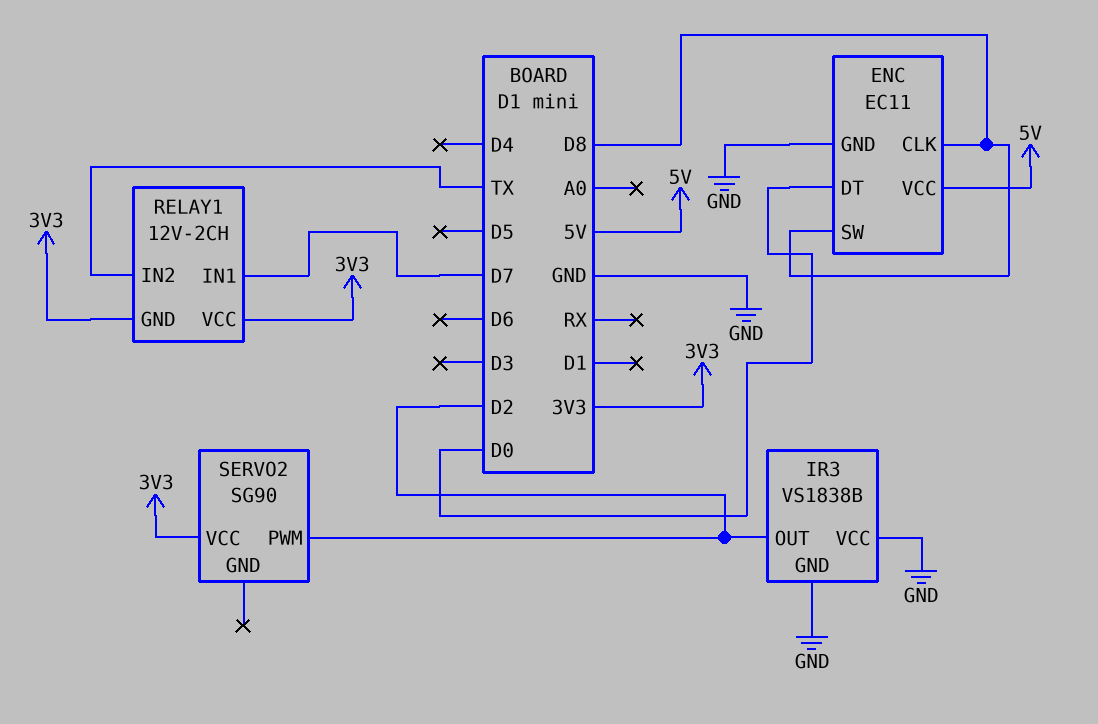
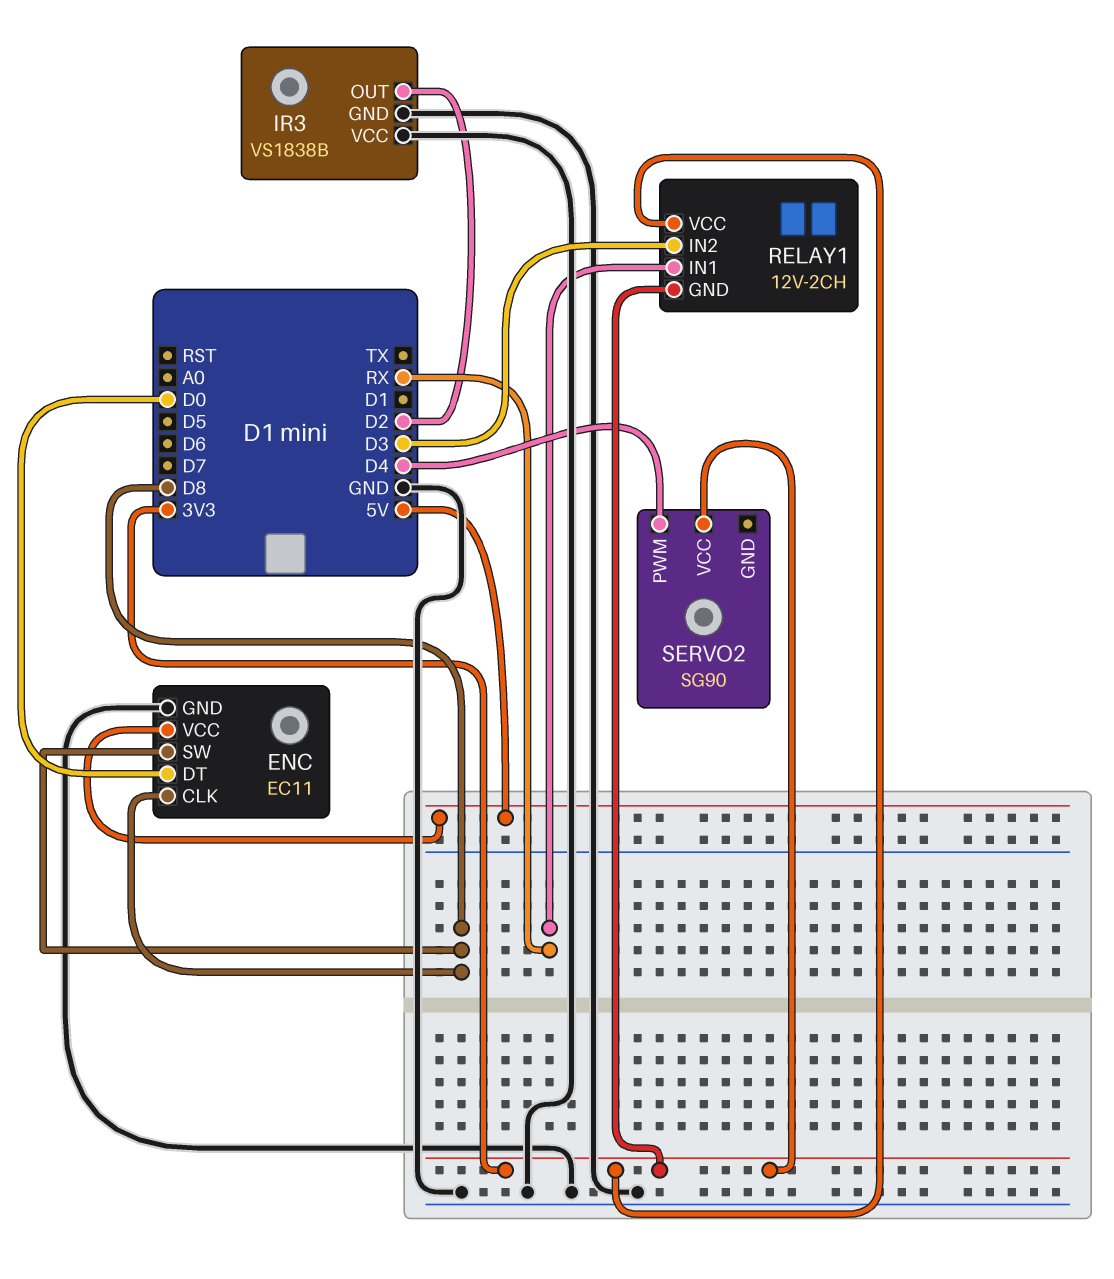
RELAY1 pin IN1: D7 -> RX
RELAY1 pin IN2: TX -> D3
SERVO2 pin PWM: D2 -> D4

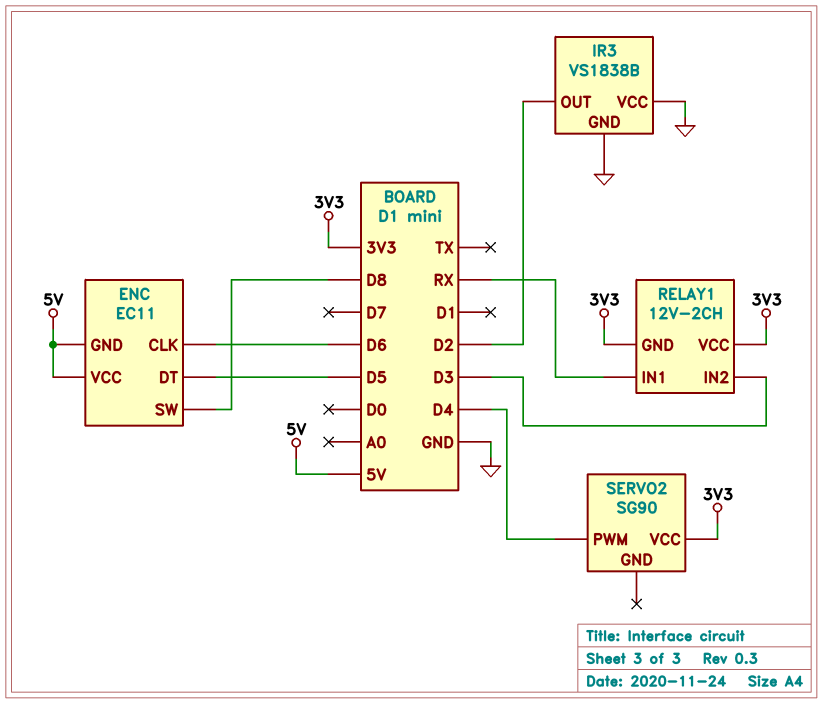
ENC pin CLK: D8 -> D6
ENC pin DT: D0 -> D5
ENC pin GND: GND -> 5V

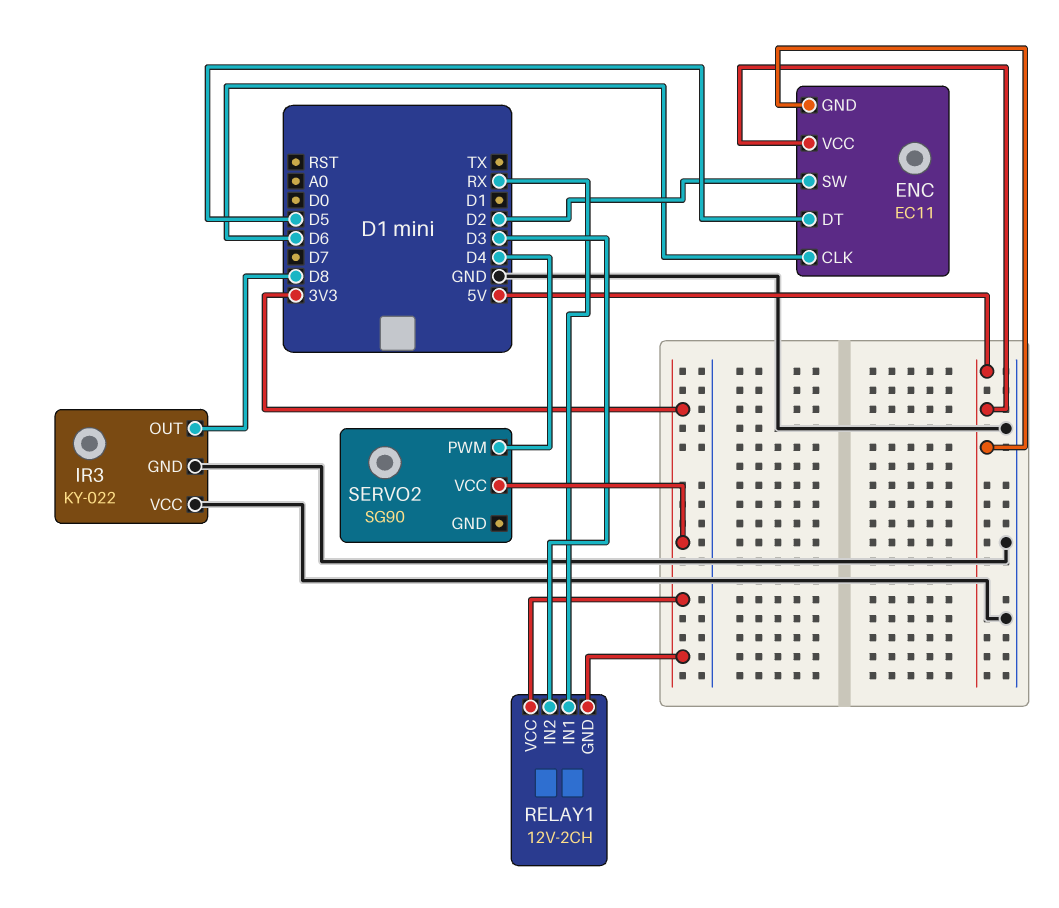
ENC pin SW: D8 -> D2
IR3: VS1838B -> KY-022
IR3 pin OUT: D2 -> D8

